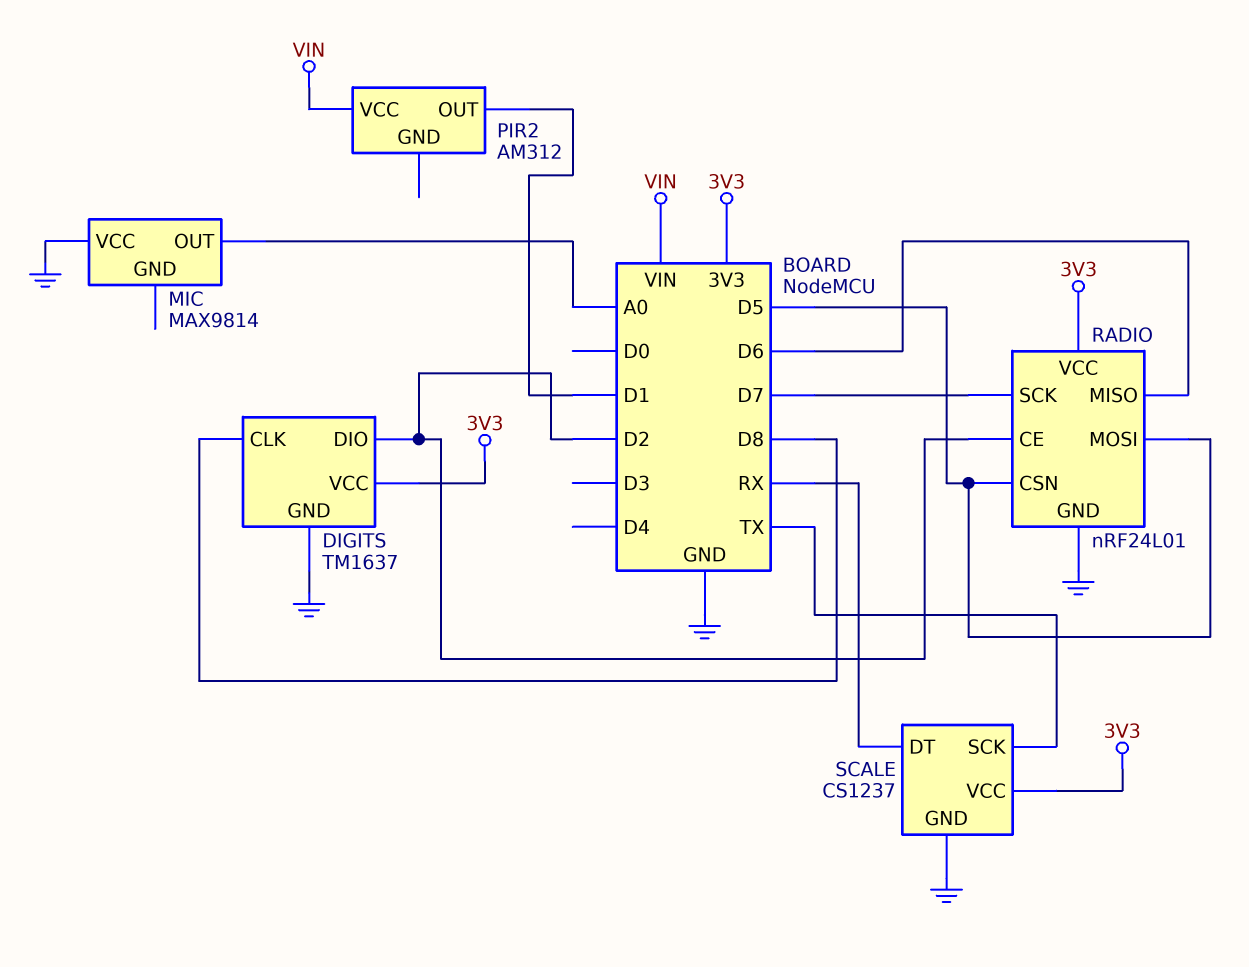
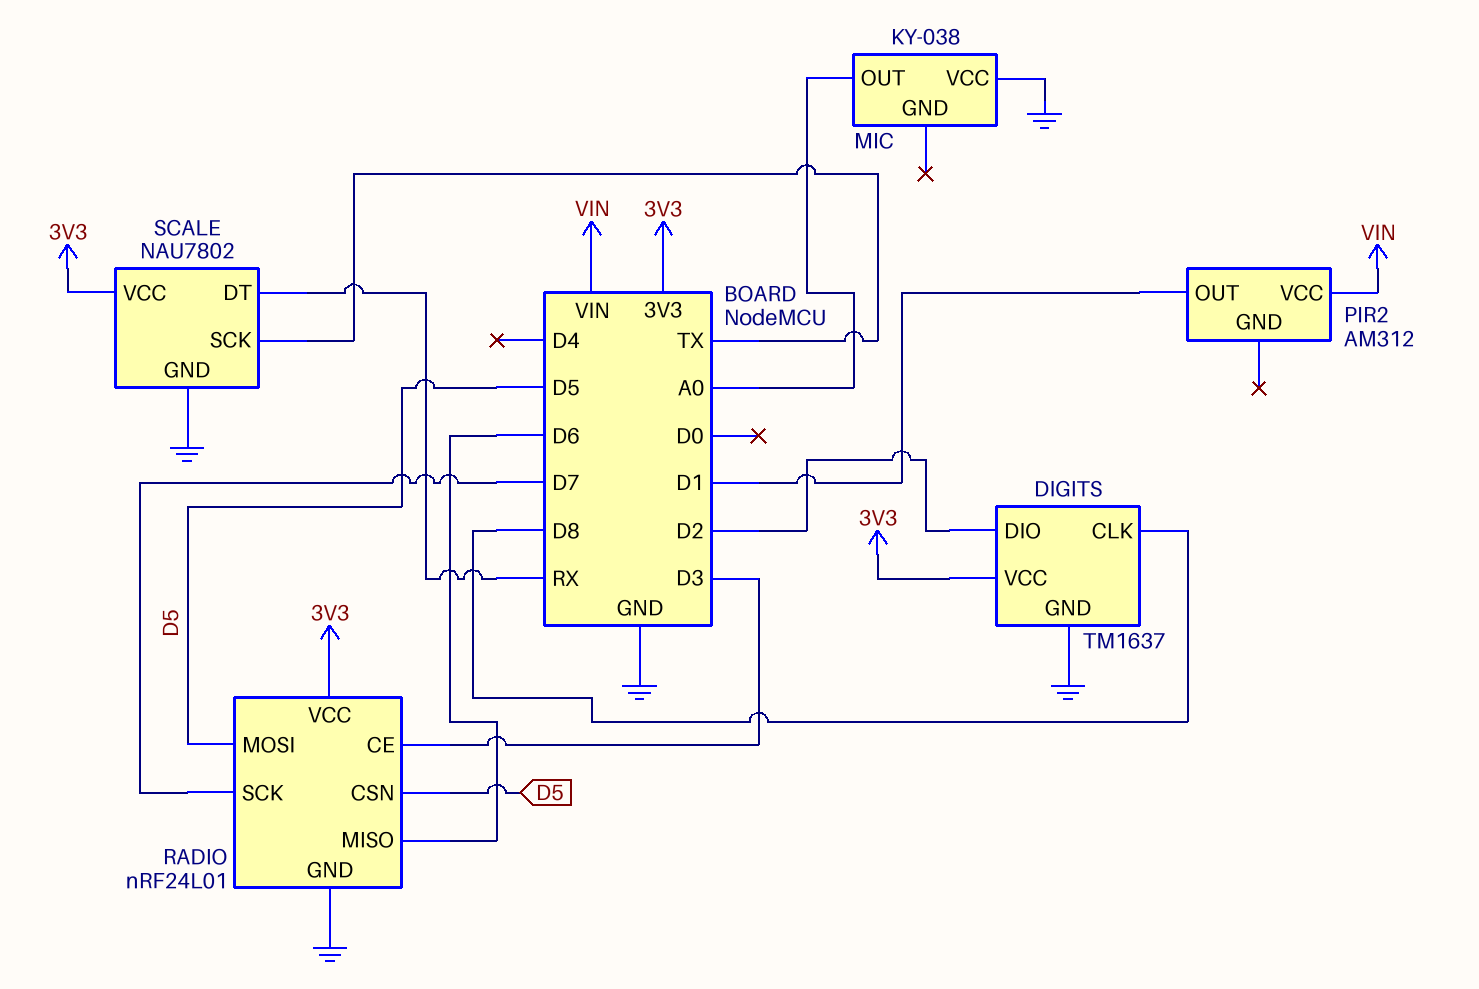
MIC: MAX9814 -> KY-038
RADIO pin CE: D2 -> D3
SCALE: CS1237 -> NAU7802

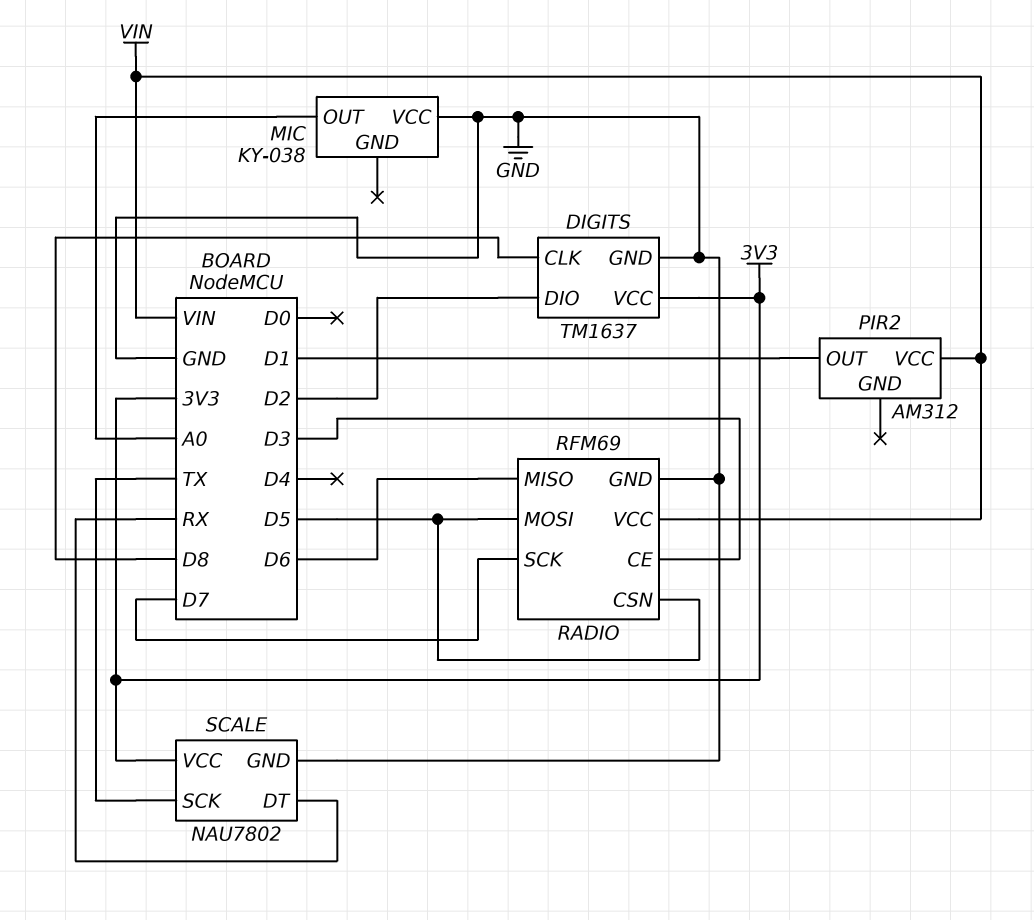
RADIO: nRF24L01 -> RFM69
RADIO pin VCC: 3V3 -> VIN

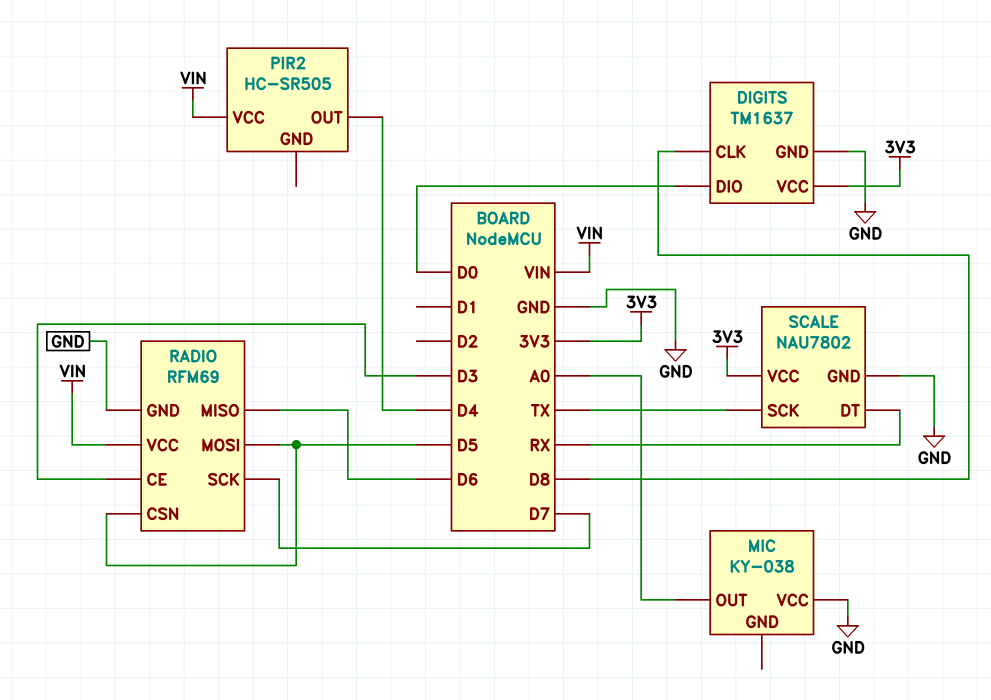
DIGITS pin DIO: D2 -> D0
PIR2: AM312 -> HC-SR505
PIR2 pin OUT: D1 -> D4

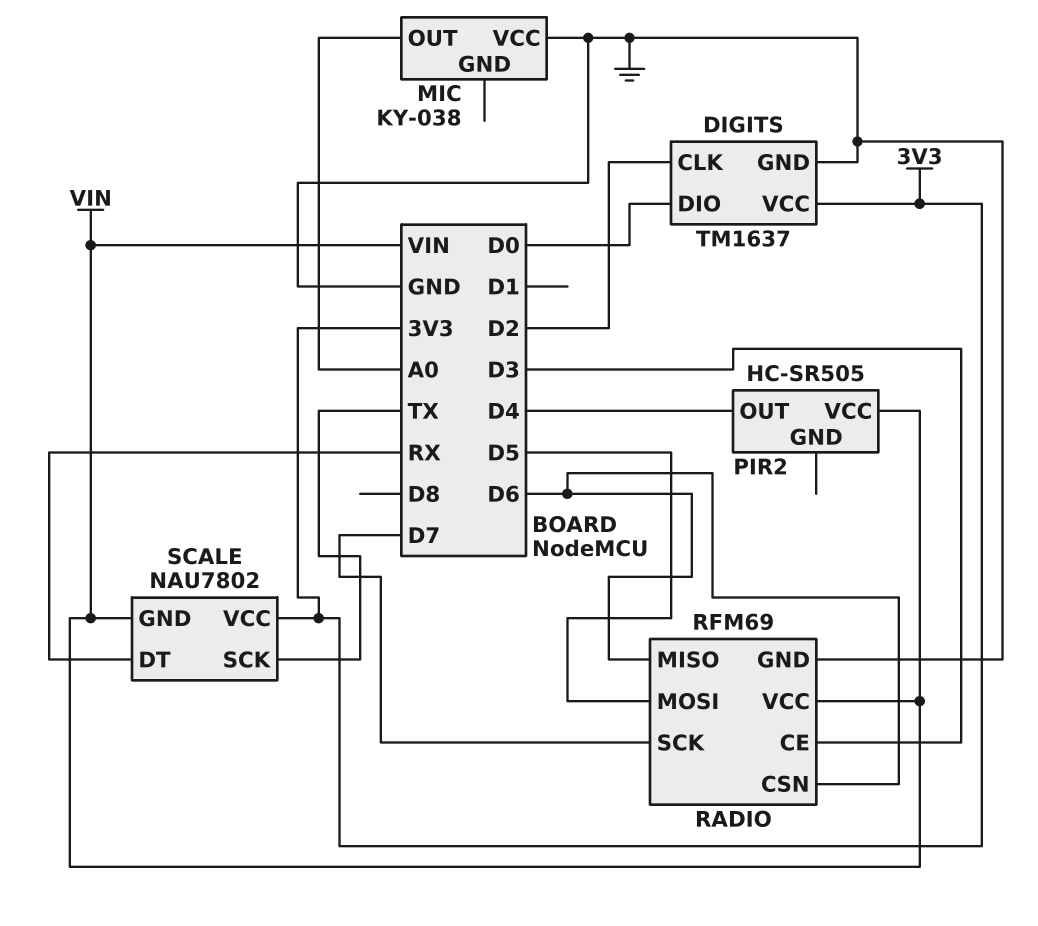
DIGITS pin CLK: D8 -> D2
RADIO pin CSN: D5 -> D6
SCALE pin GND: GND -> VIN

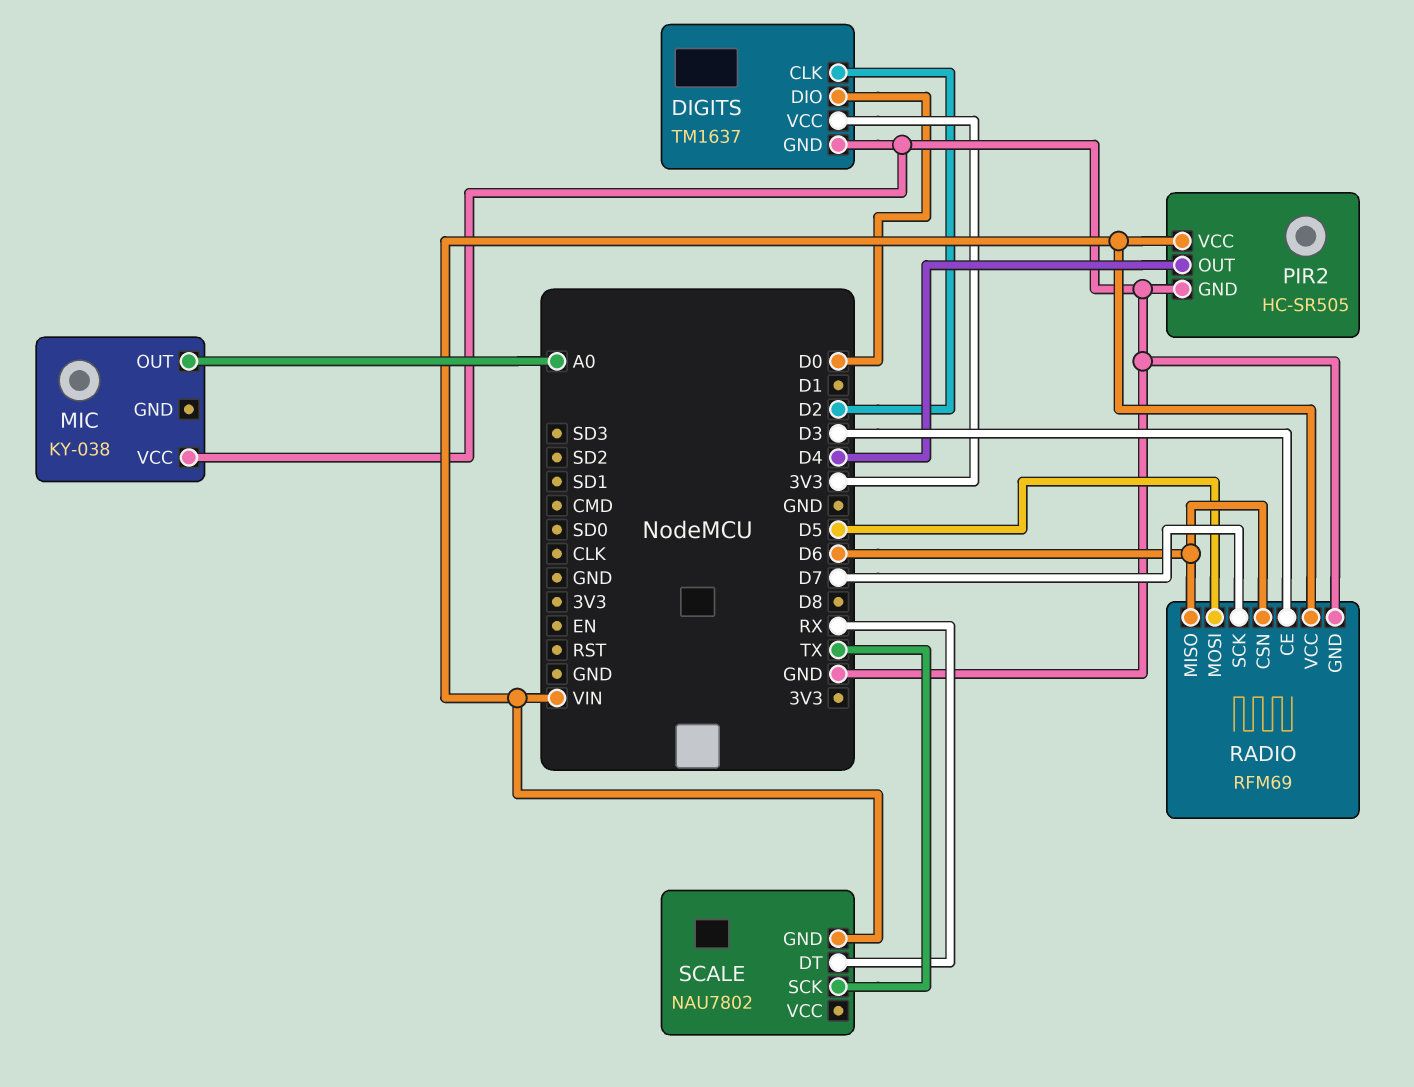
PIR2 pin GND: none -> GND
SCALE pin VCC: 3V3 -> none

